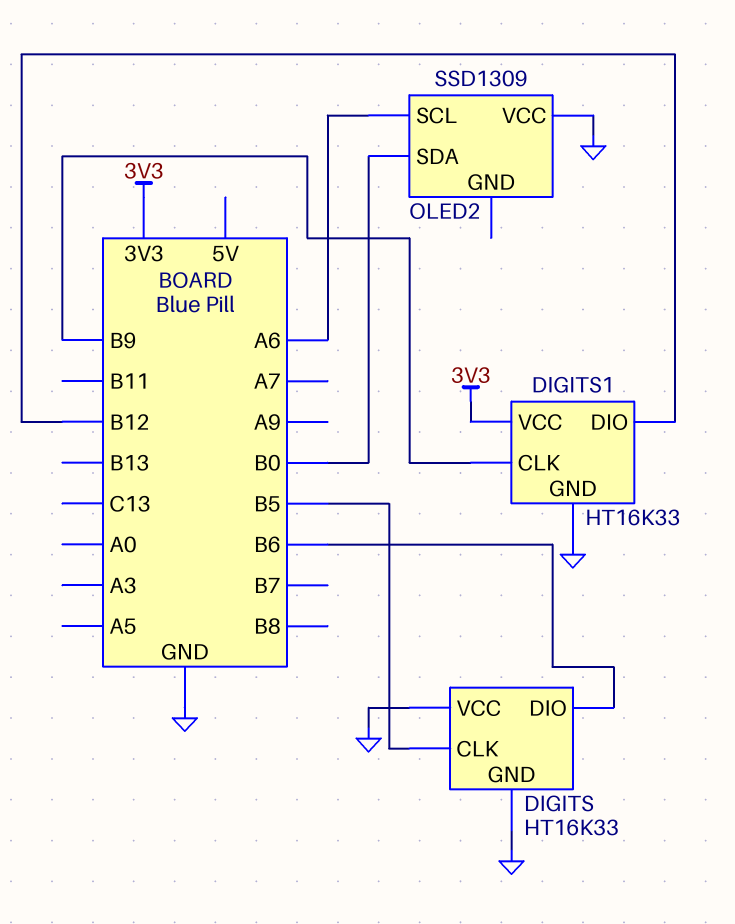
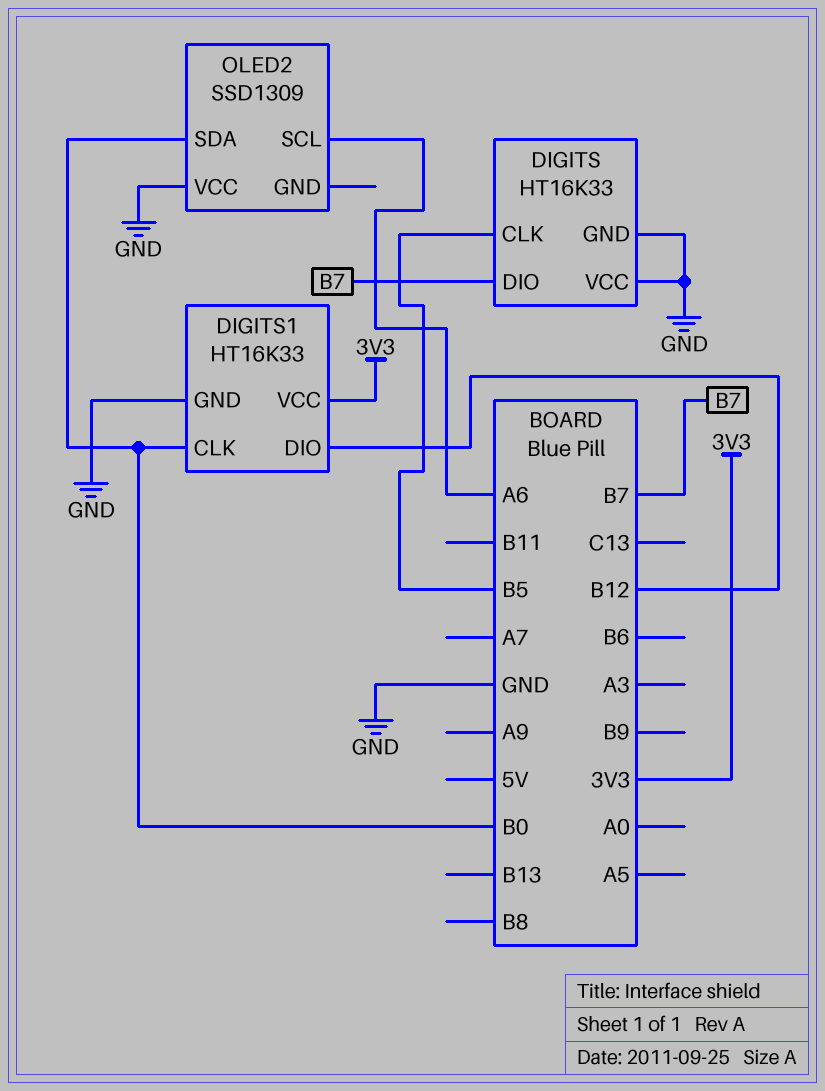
DIGITS pin DIO: B6 -> B7
DIGITS1 pin CLK: B9 -> B0

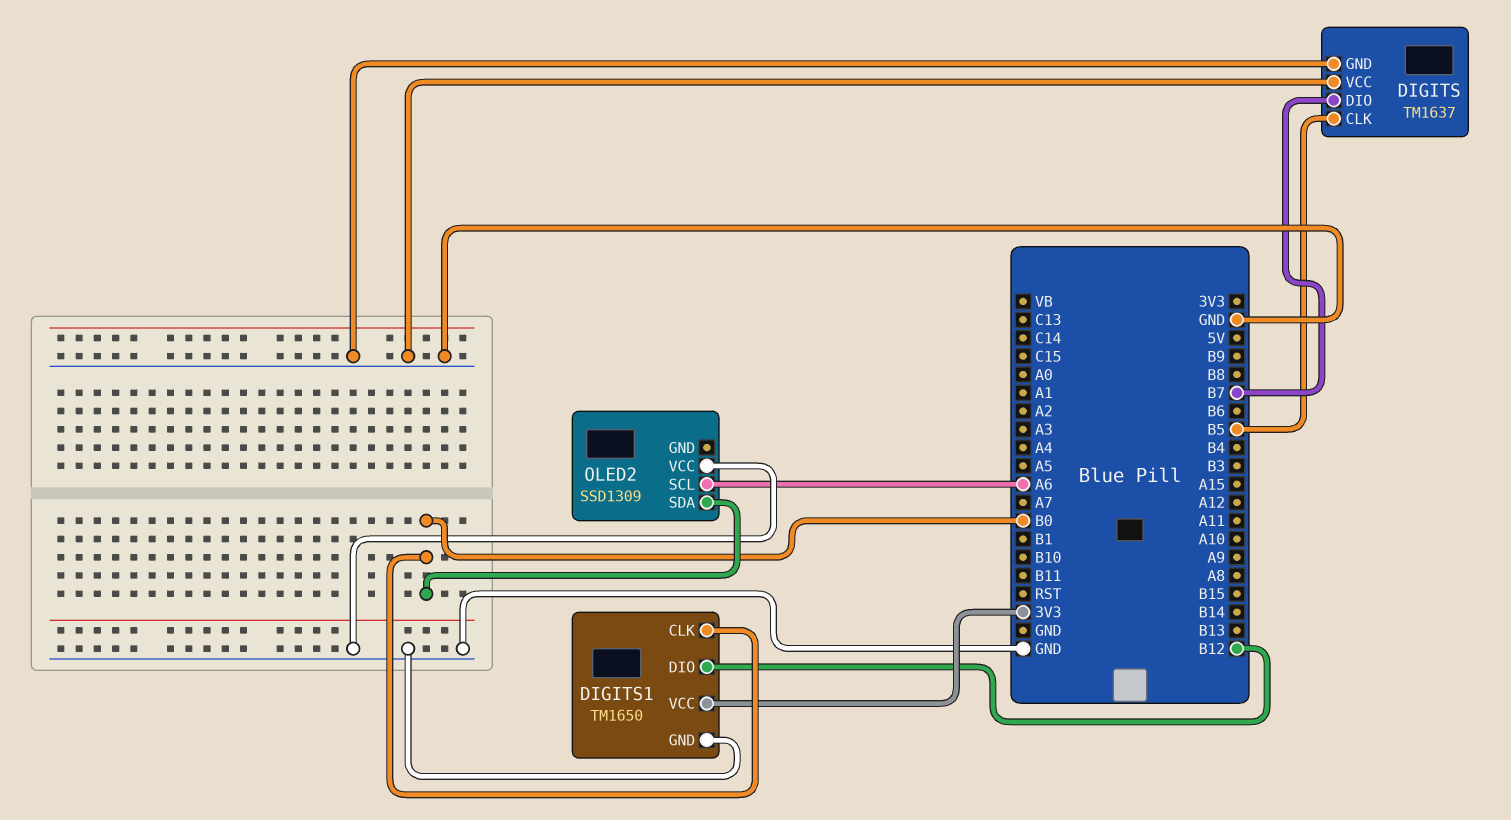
DIGITS: HT16K33 -> TM1637
DIGITS1: HT16K33 -> TM1650

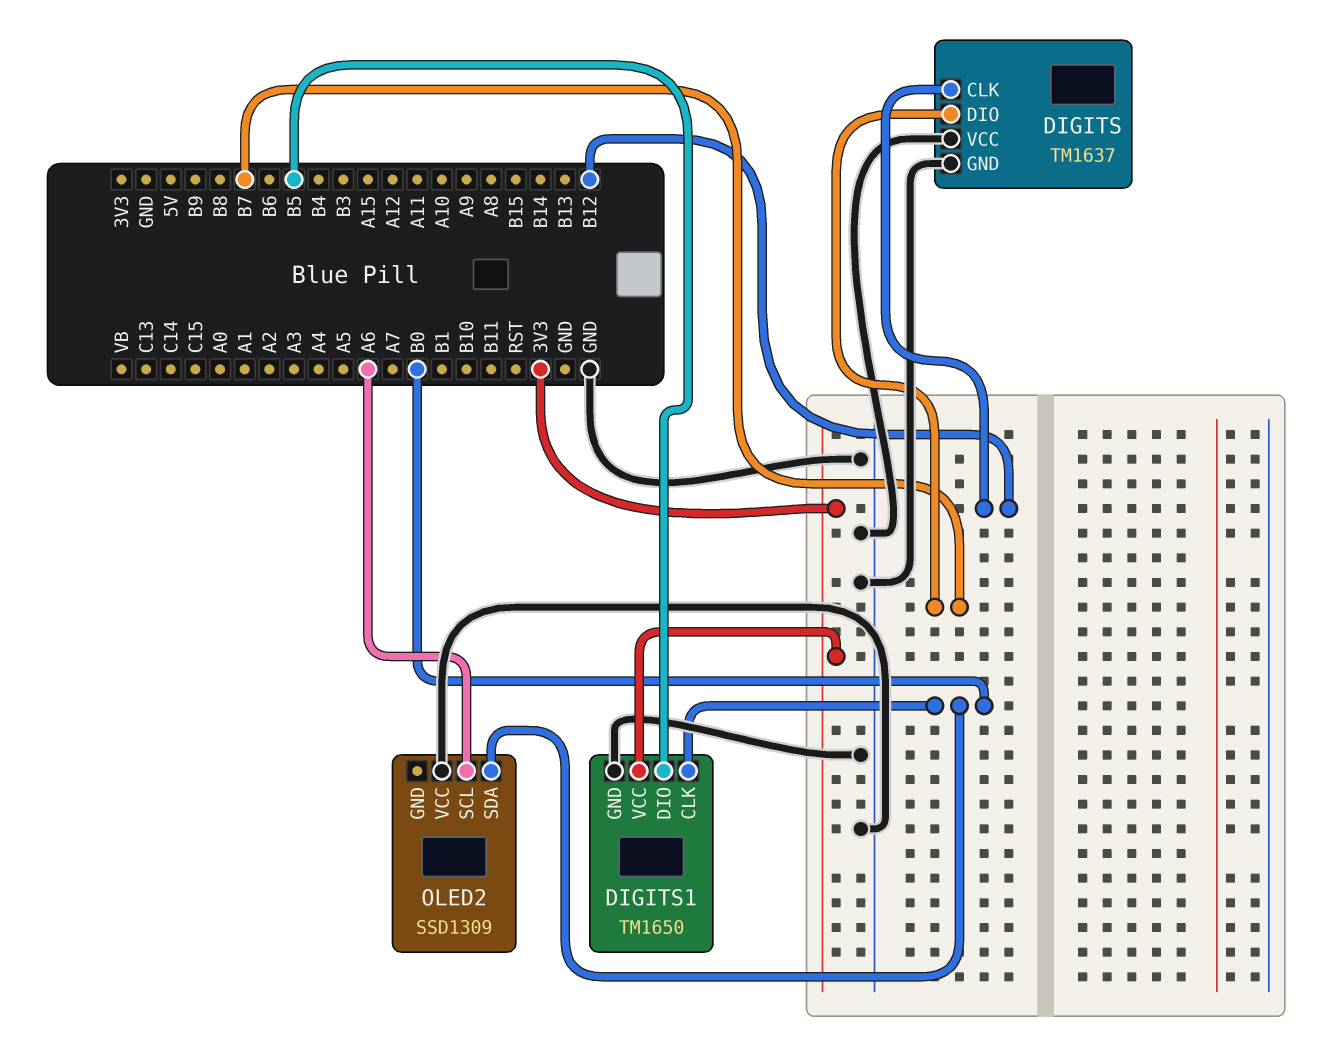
DIGITS pin CLK: B5 -> B12
DIGITS1 pin DIO: B12 -> B5

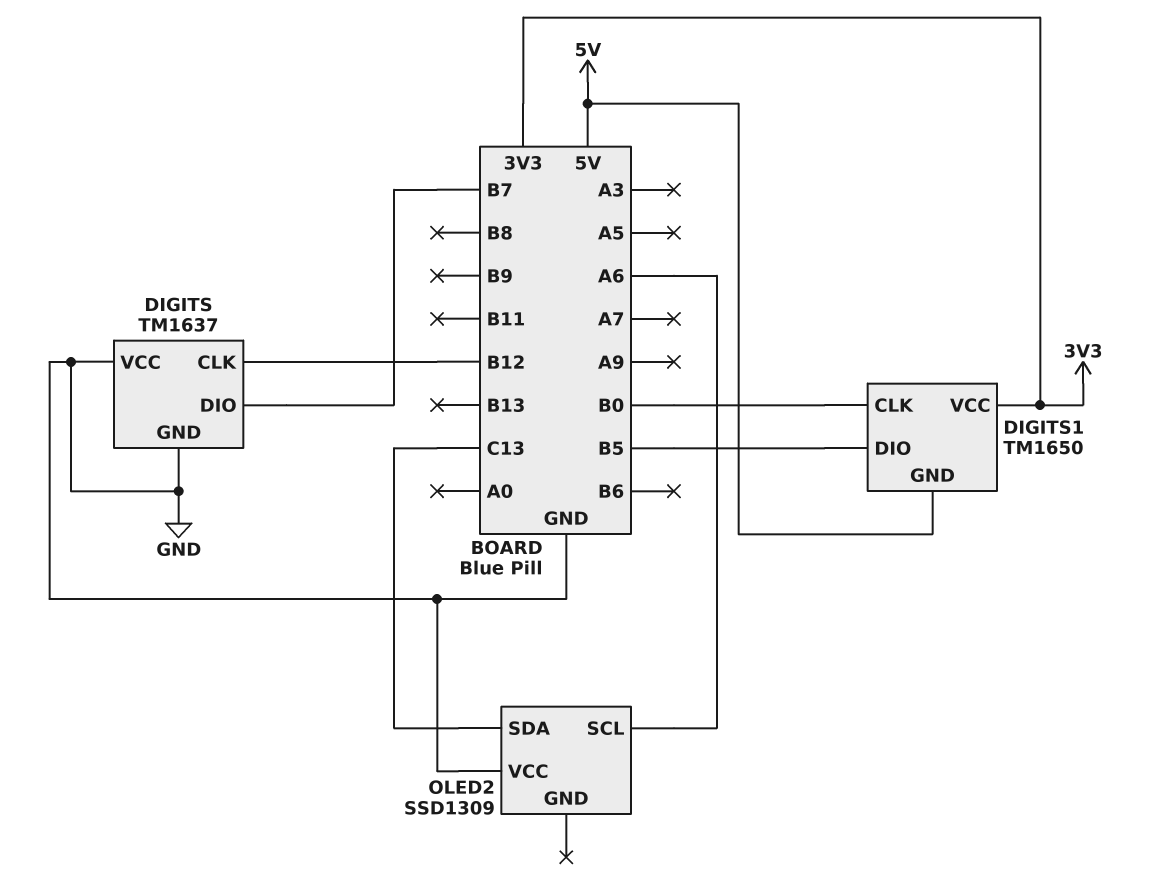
DIGITS1 pin GND: GND -> 5V
OLED2 pin SDA: B0 -> C13

